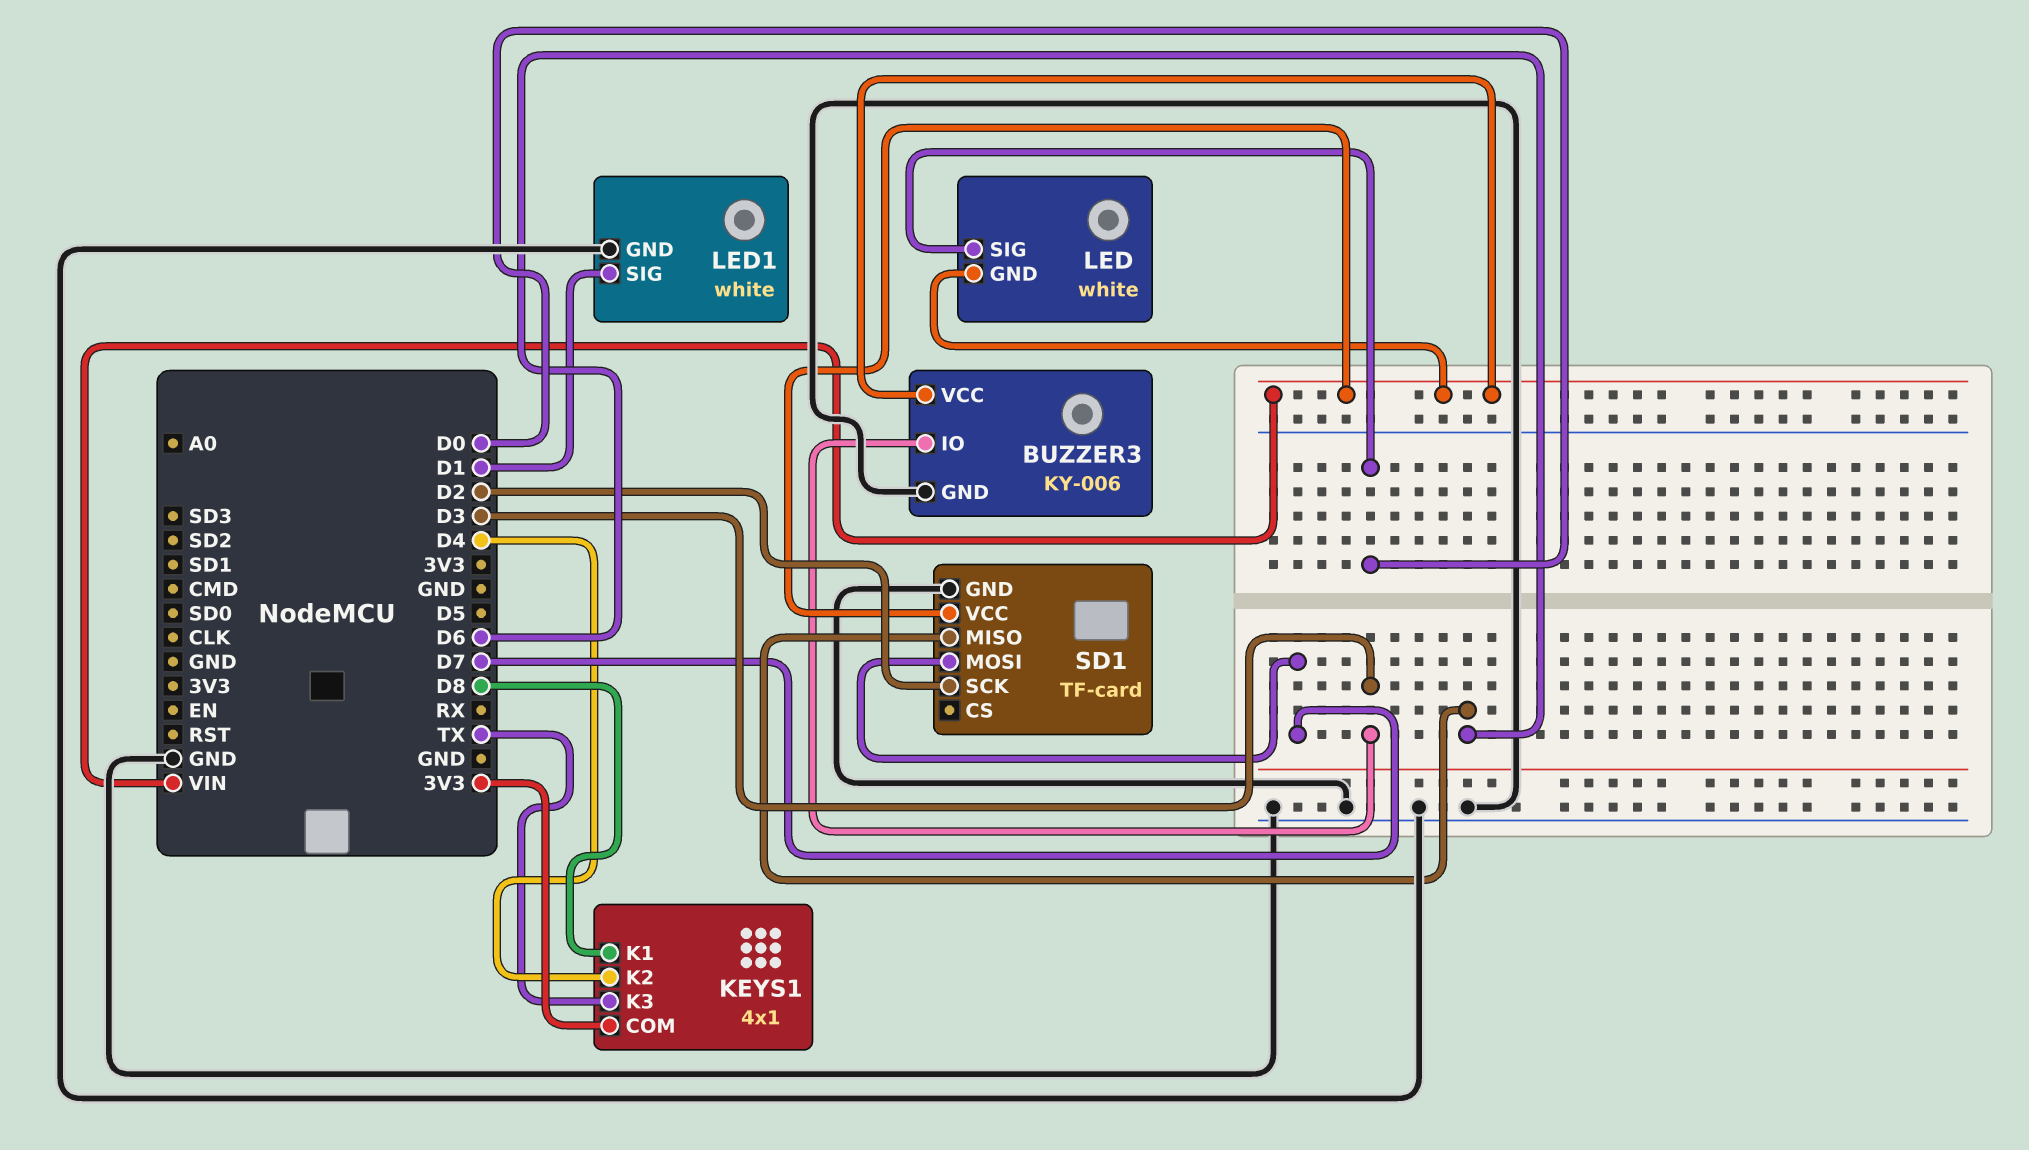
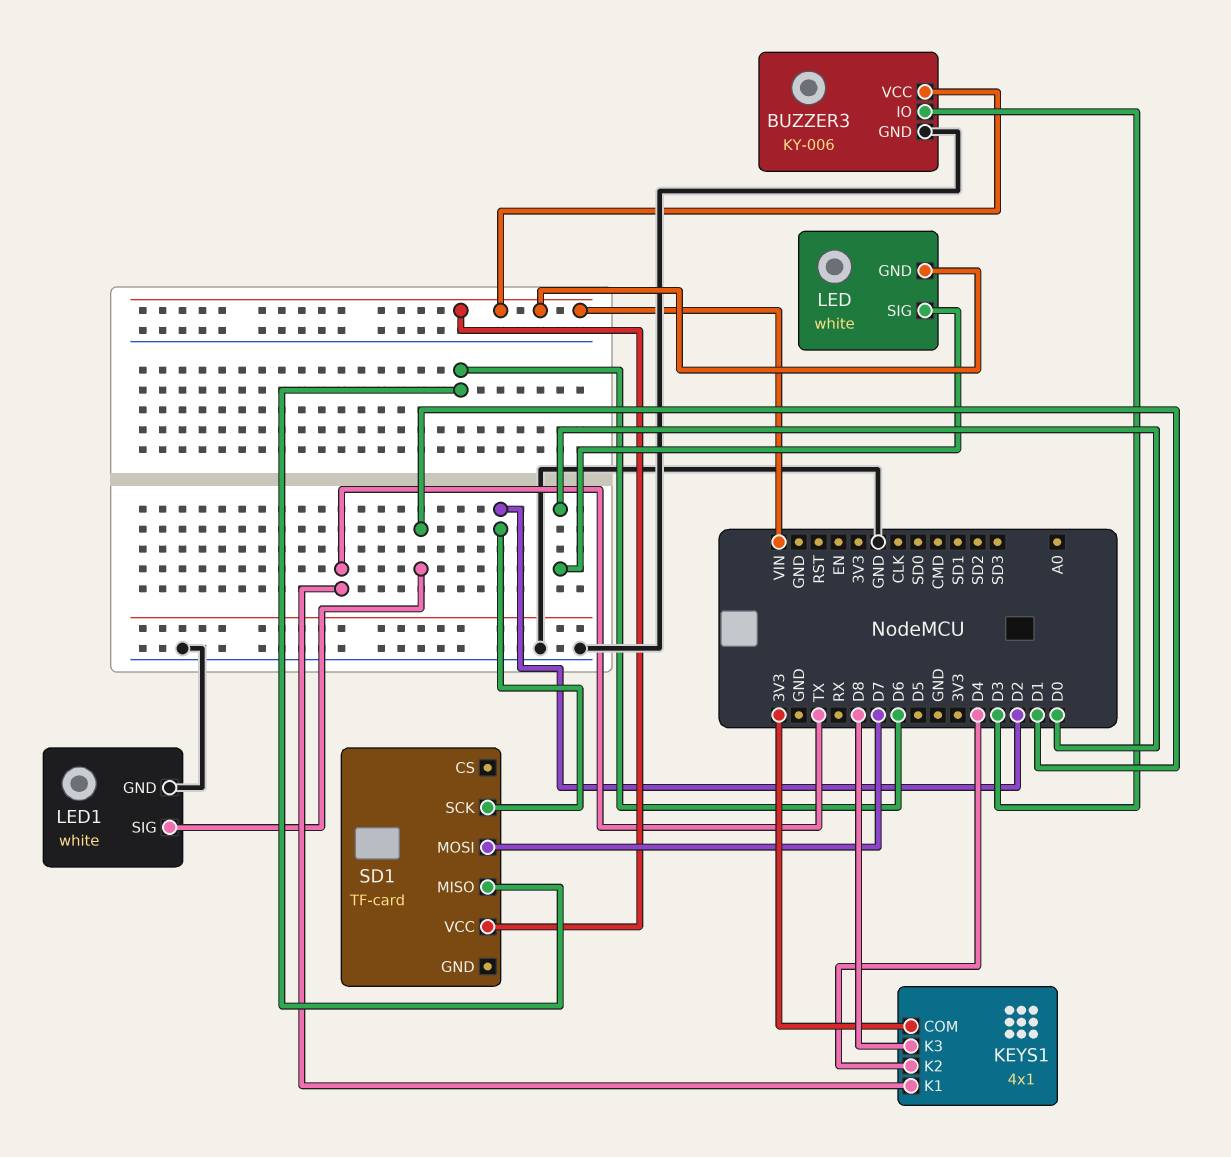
KEYS1 pin K1: D8 -> TX
KEYS1 pin K3: TX -> D8
SD1 pin GND: GND -> none

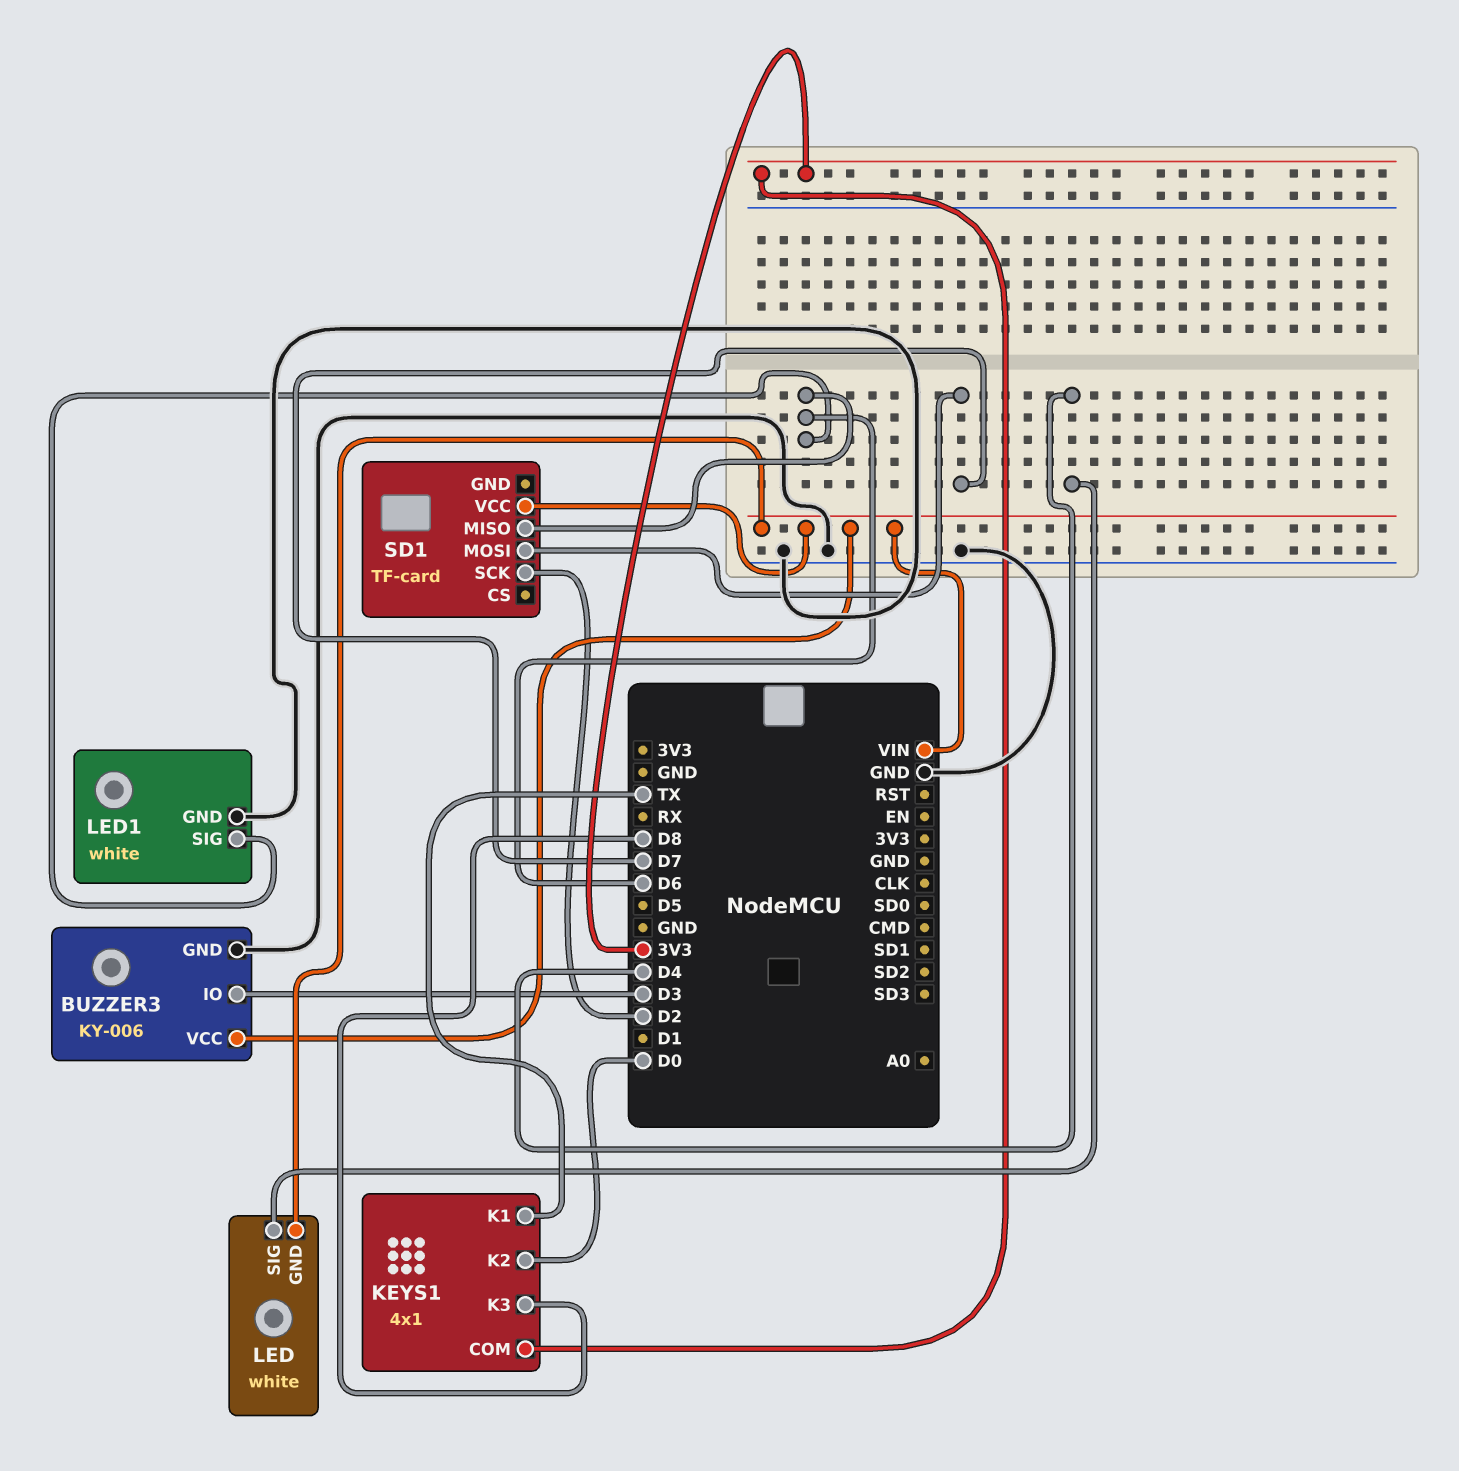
KEYS1 pin K2: D4 -> D0
LED pin SIG: D0 -> D4
LED1 pin SIG: D1 -> D6

